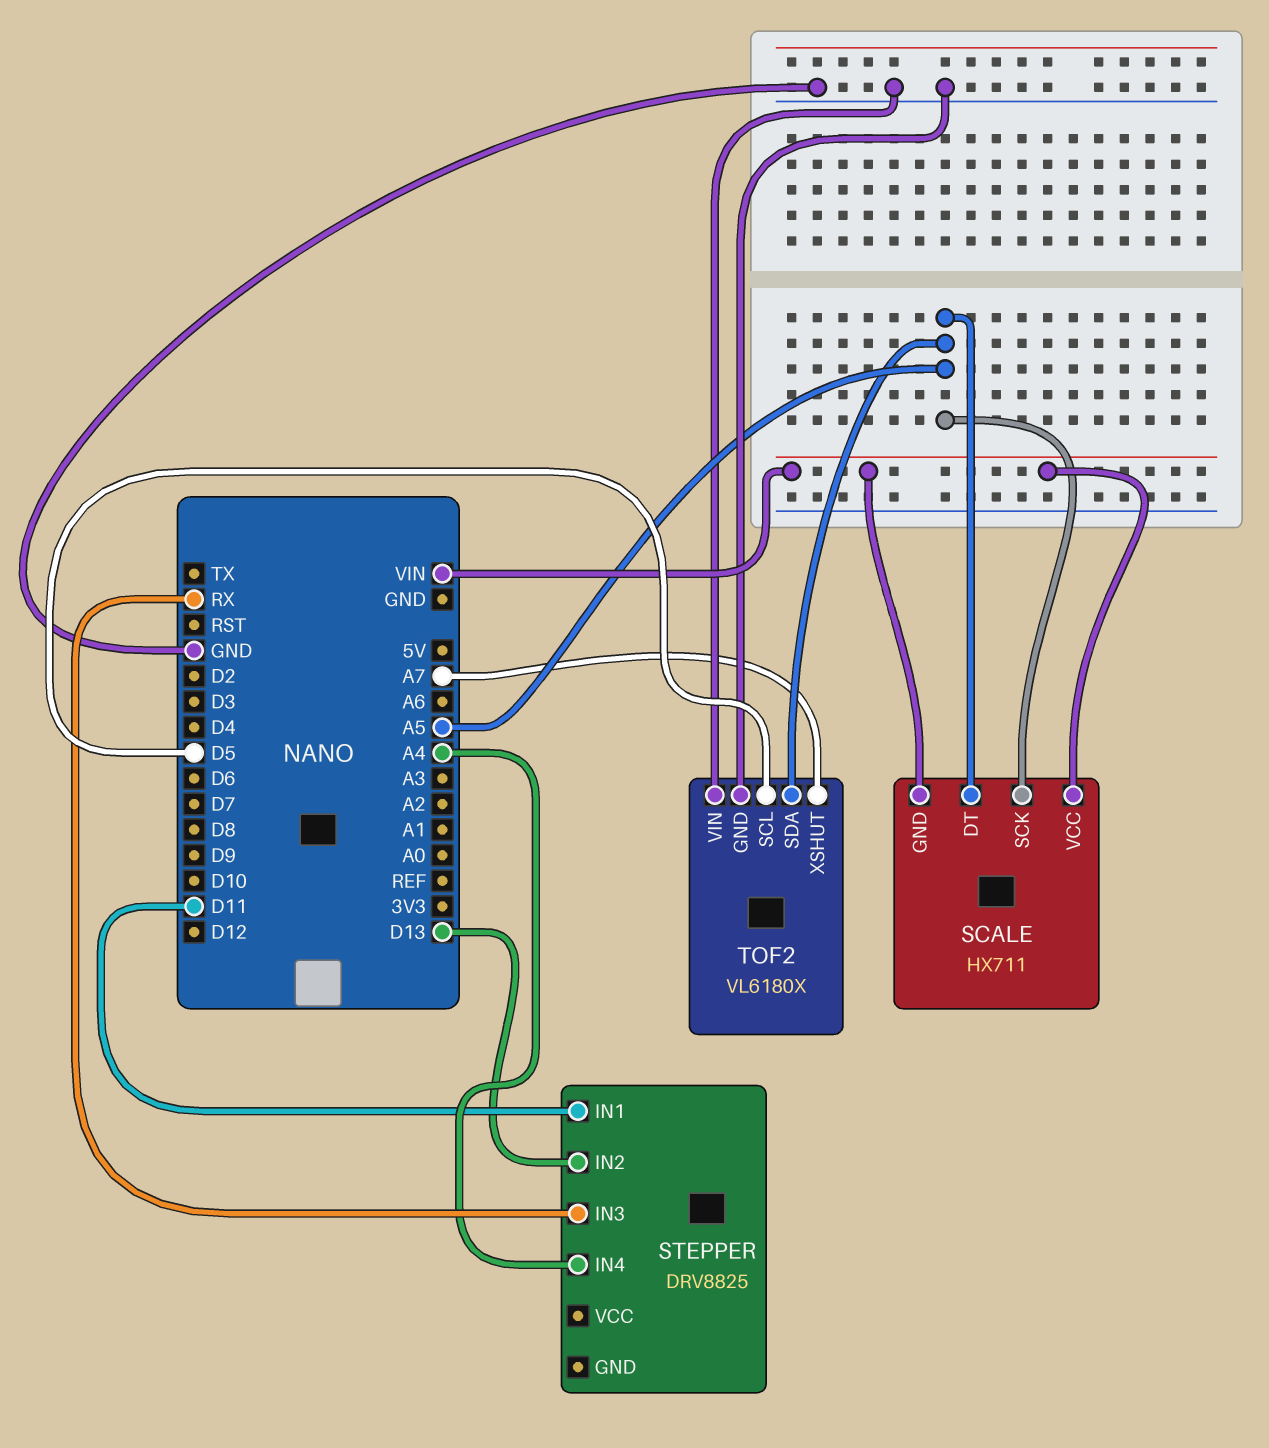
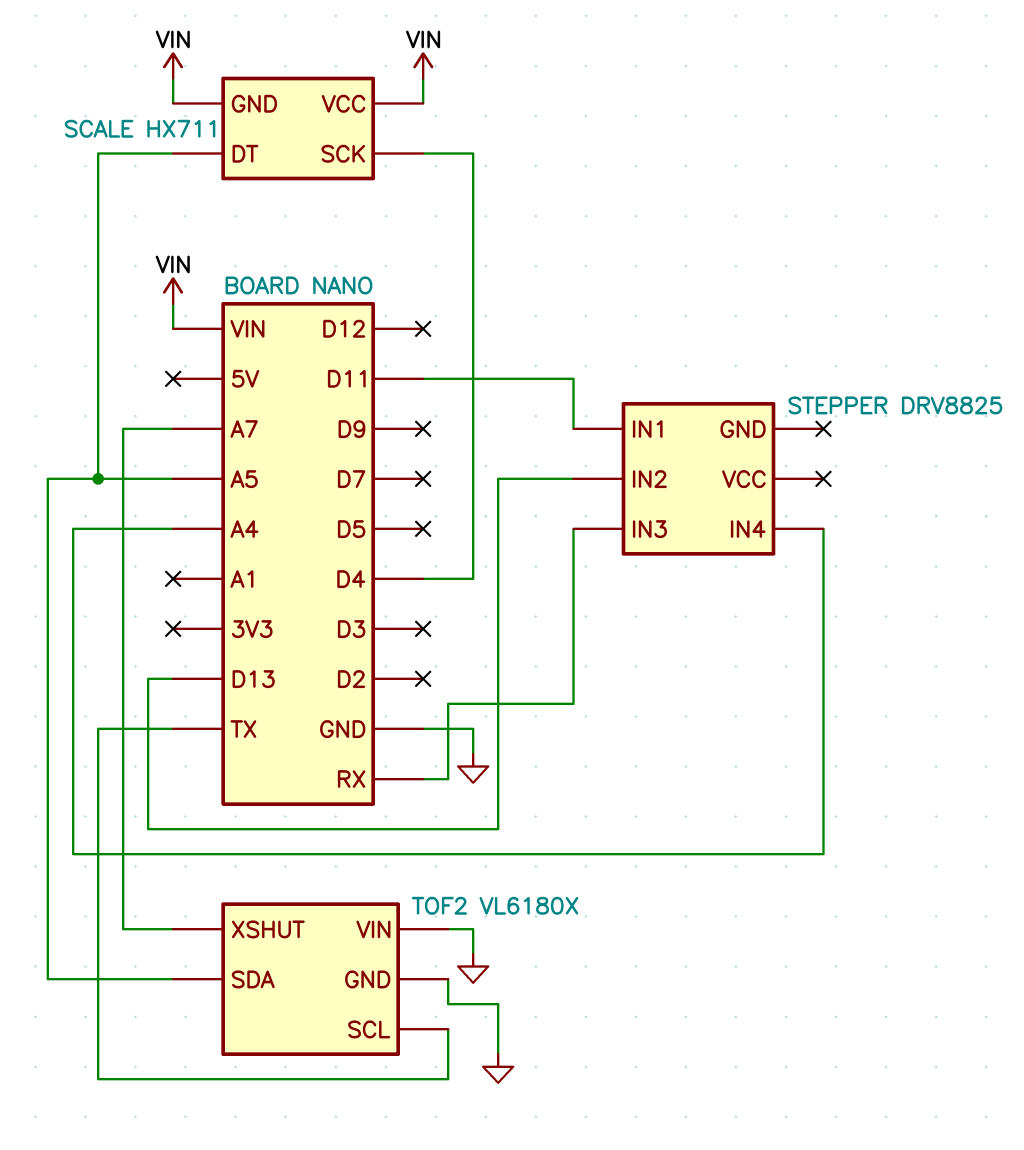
SCALE pin SCK: A5 -> D4
TOF2 pin SCL: D5 -> TX

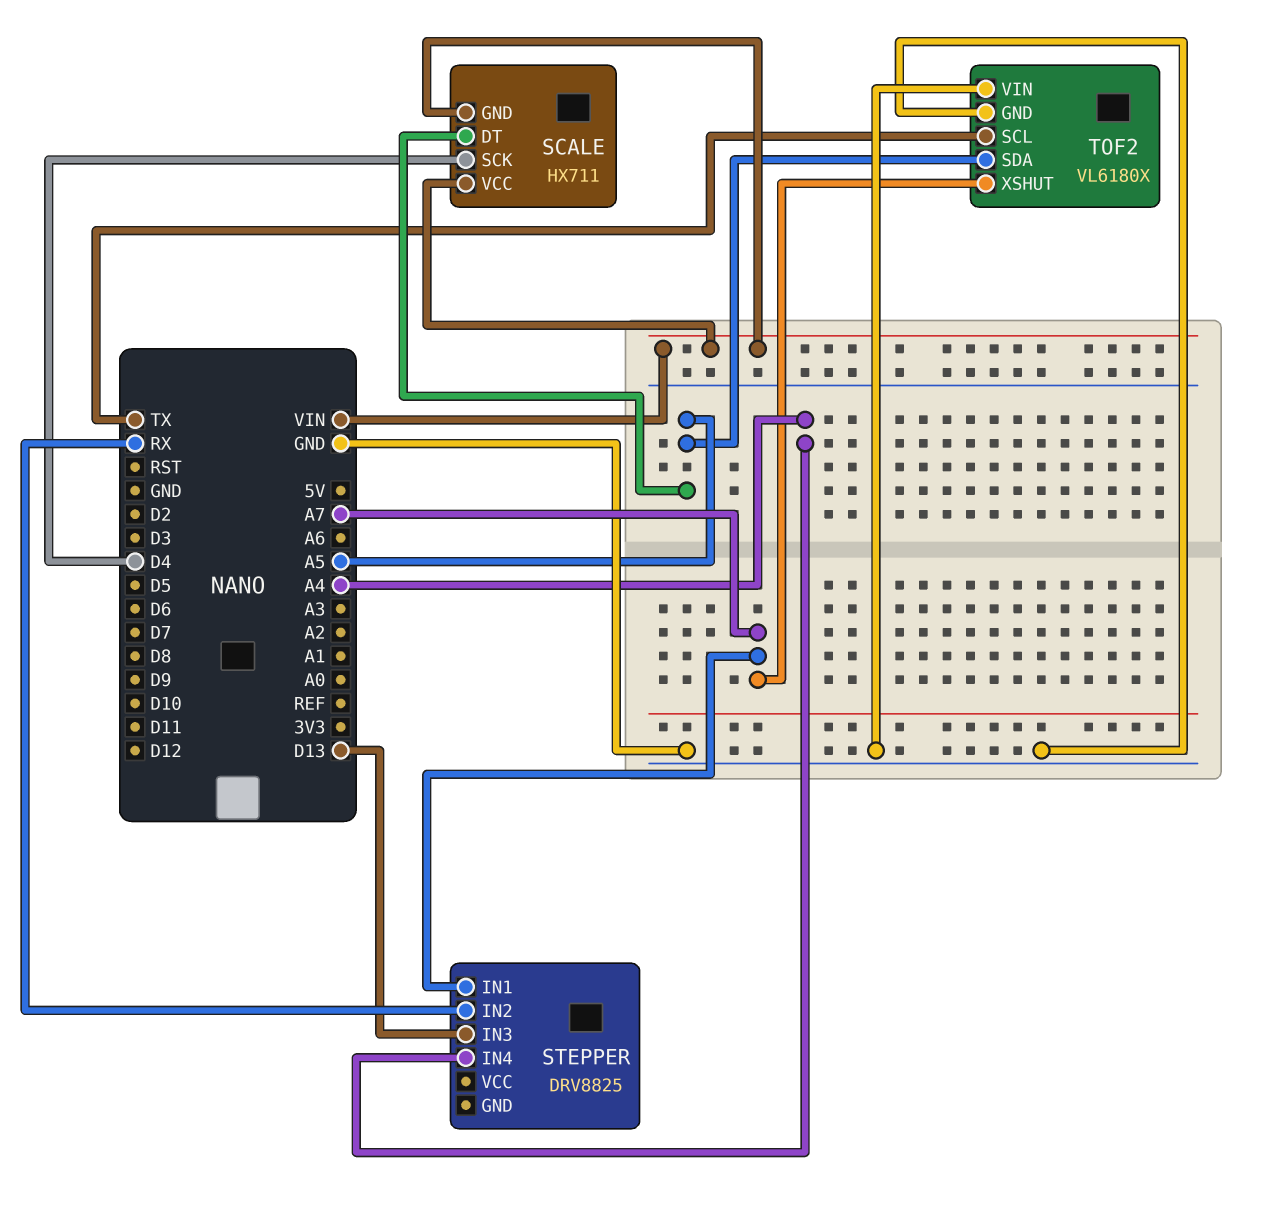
STEPPER pin IN1: D11 -> A7
STEPPER pin IN2: D13 -> RX
STEPPER pin IN3: RX -> D13

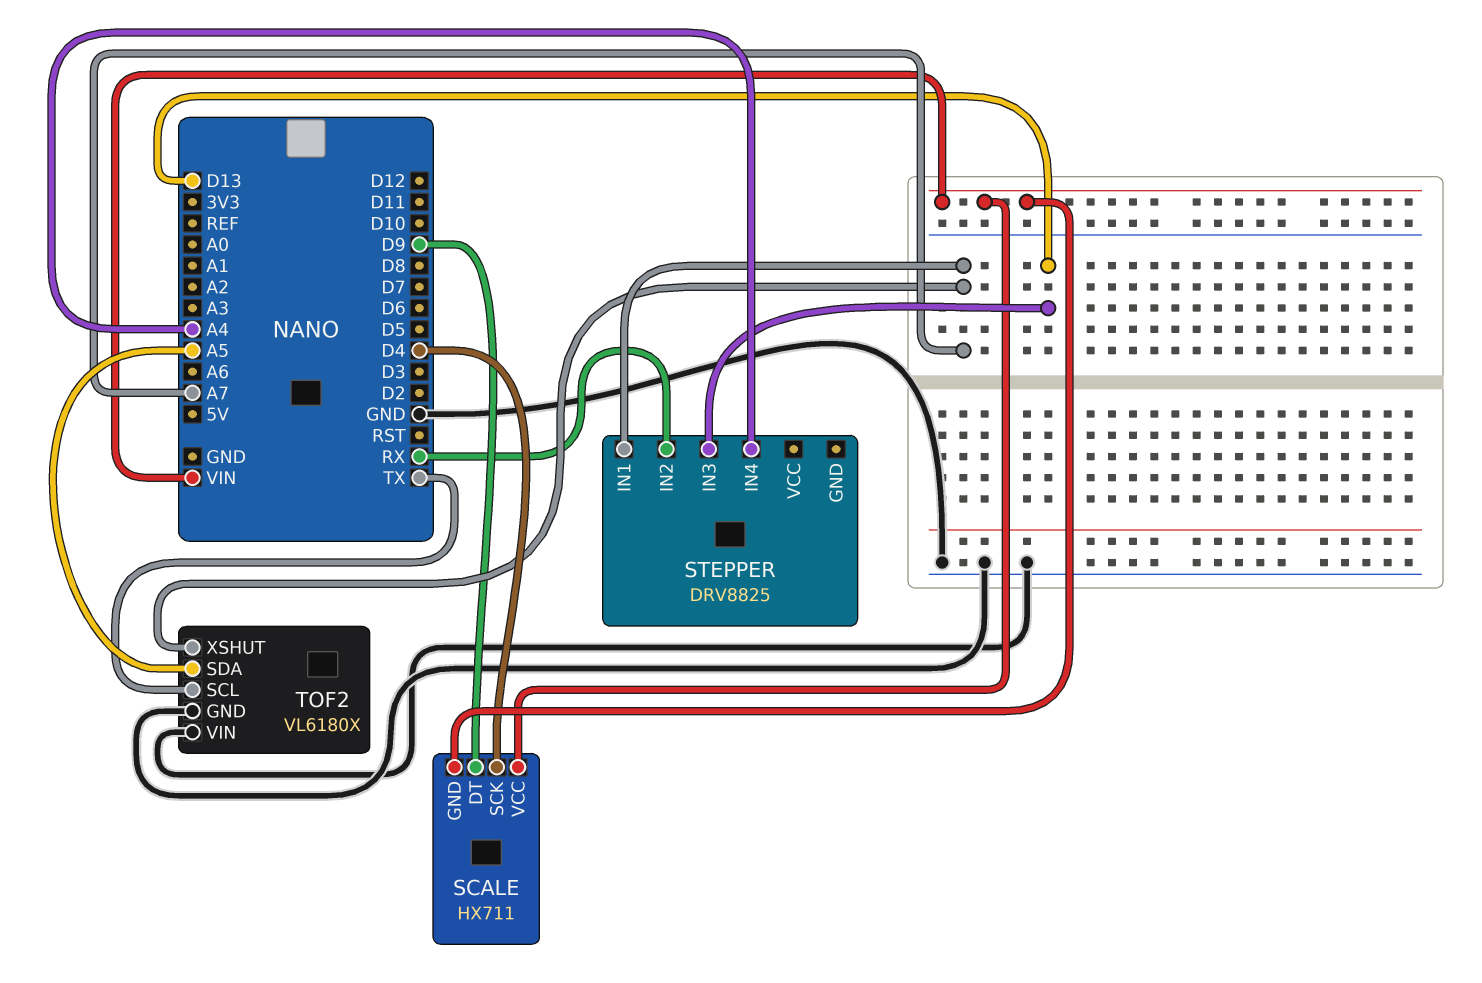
SCALE pin DT: A5 -> D9

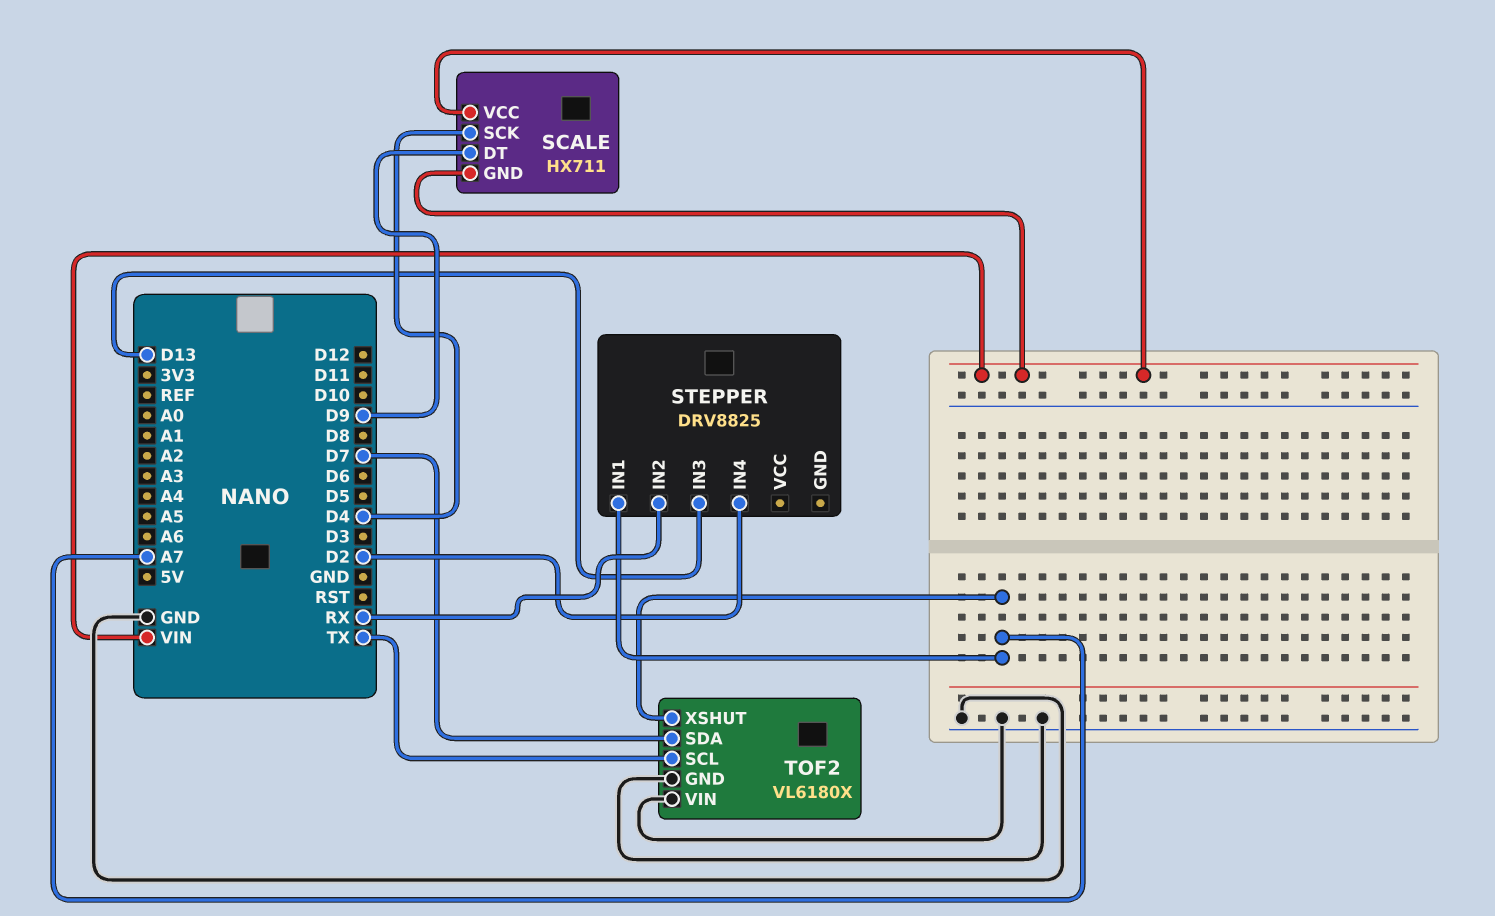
STEPPER pin IN4: A4 -> D2
TOF2 pin SDA: A5 -> D7

